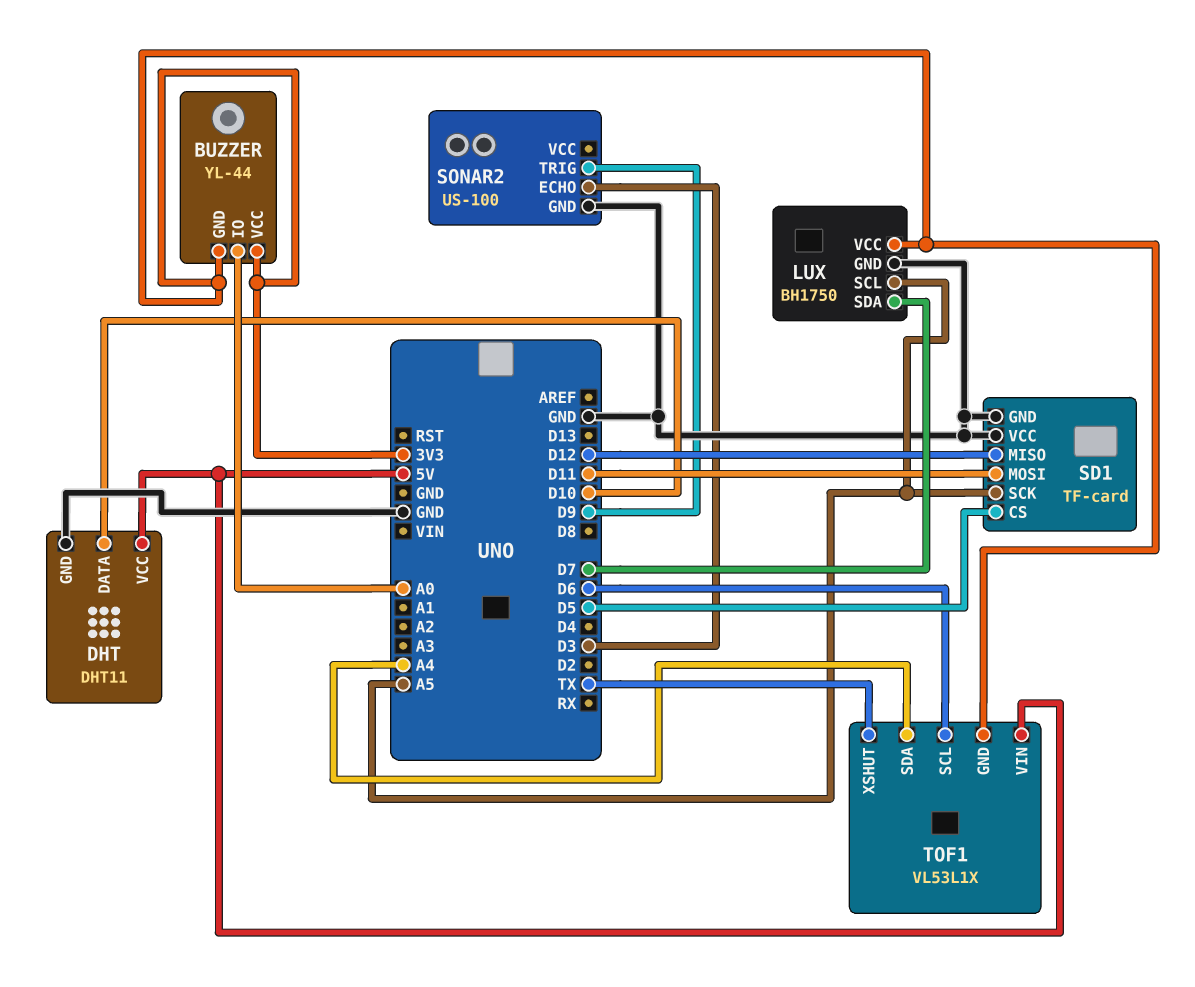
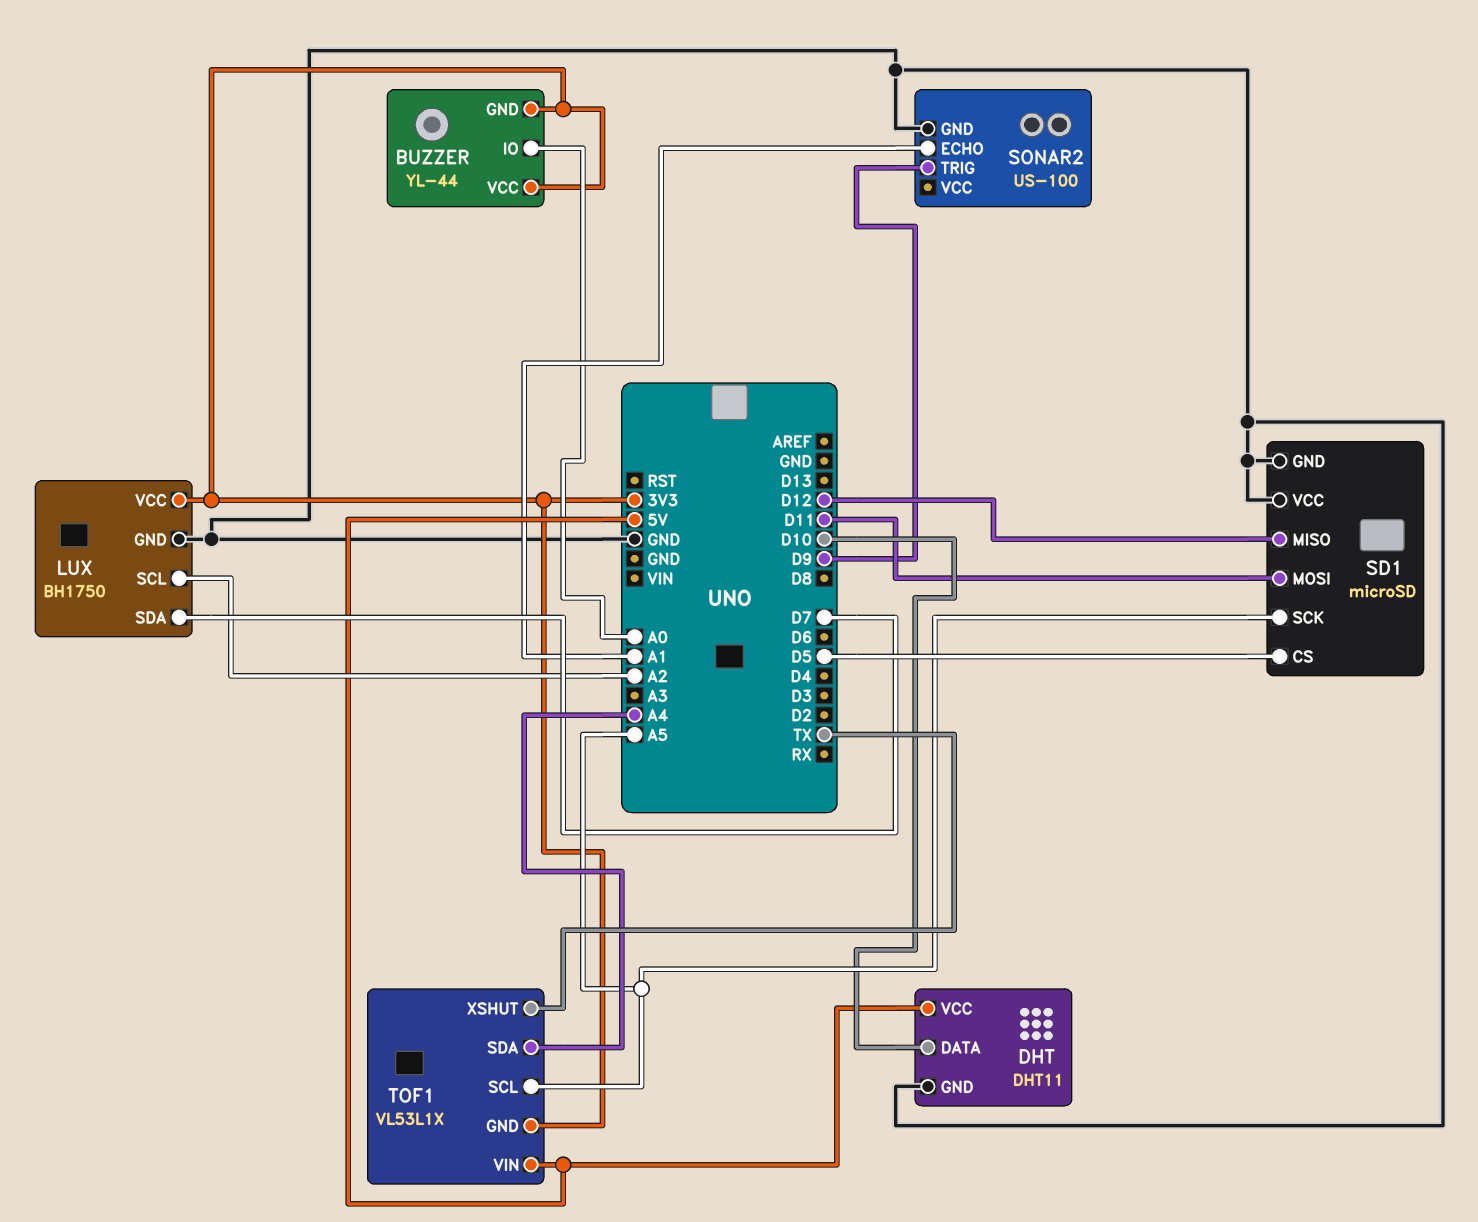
LUX pin SCL: A5 -> A2
SD1: TF-card -> microSD
SONAR2 pin ECHO: D3 -> A1
TOF1 pin SCL: D6 -> A5

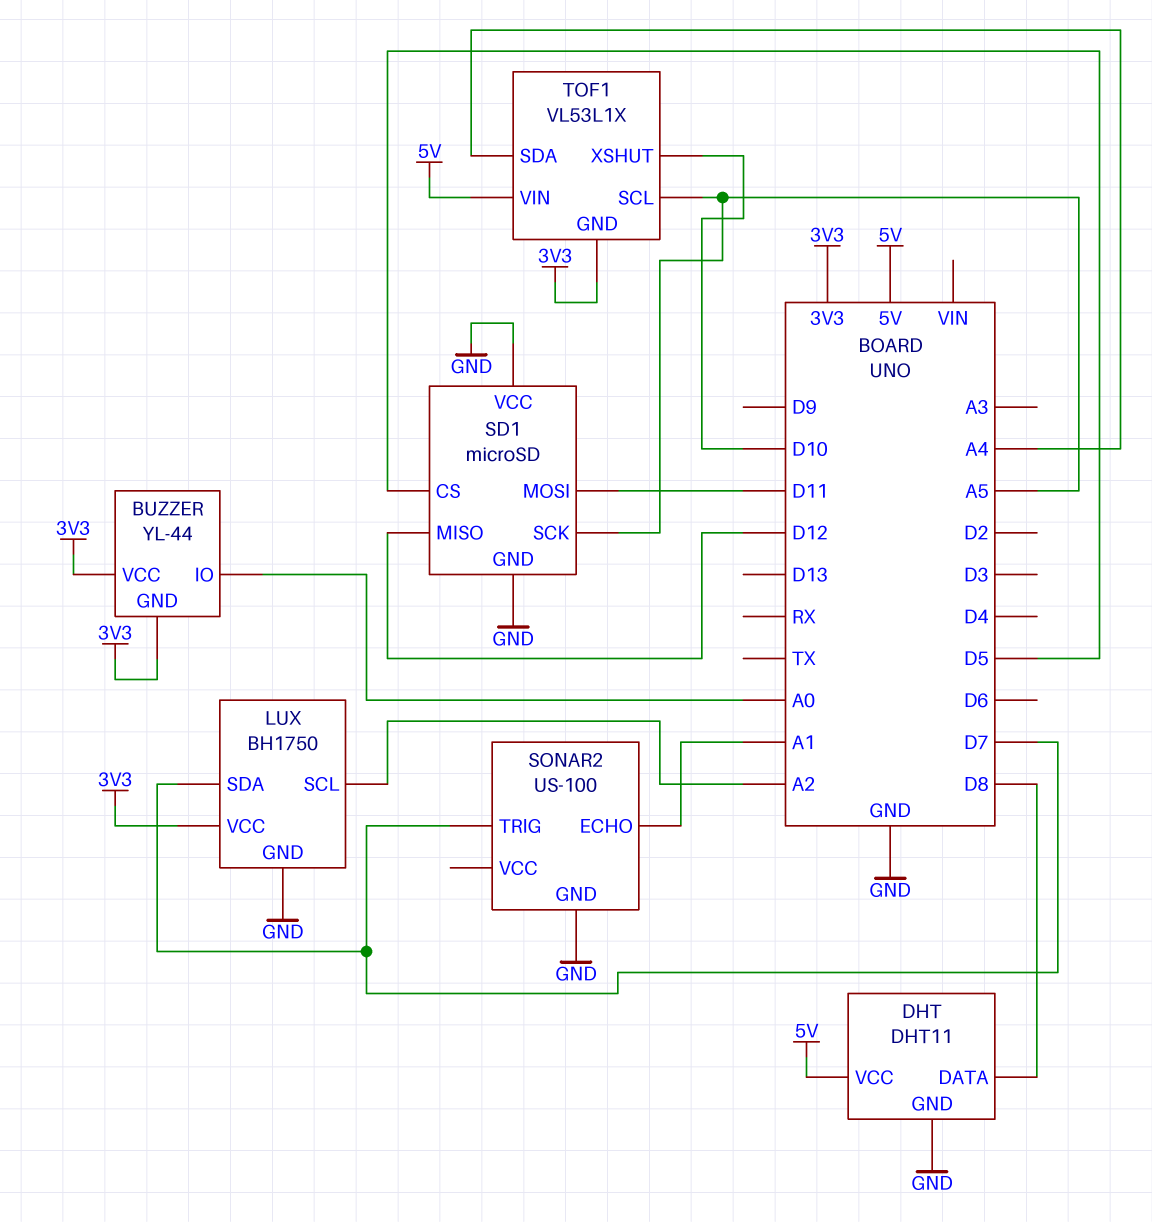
DHT pin DATA: D10 -> D8
SONAR2 pin TRIG: D9 -> D7
TOF1 pin XSHUT: TX -> D10

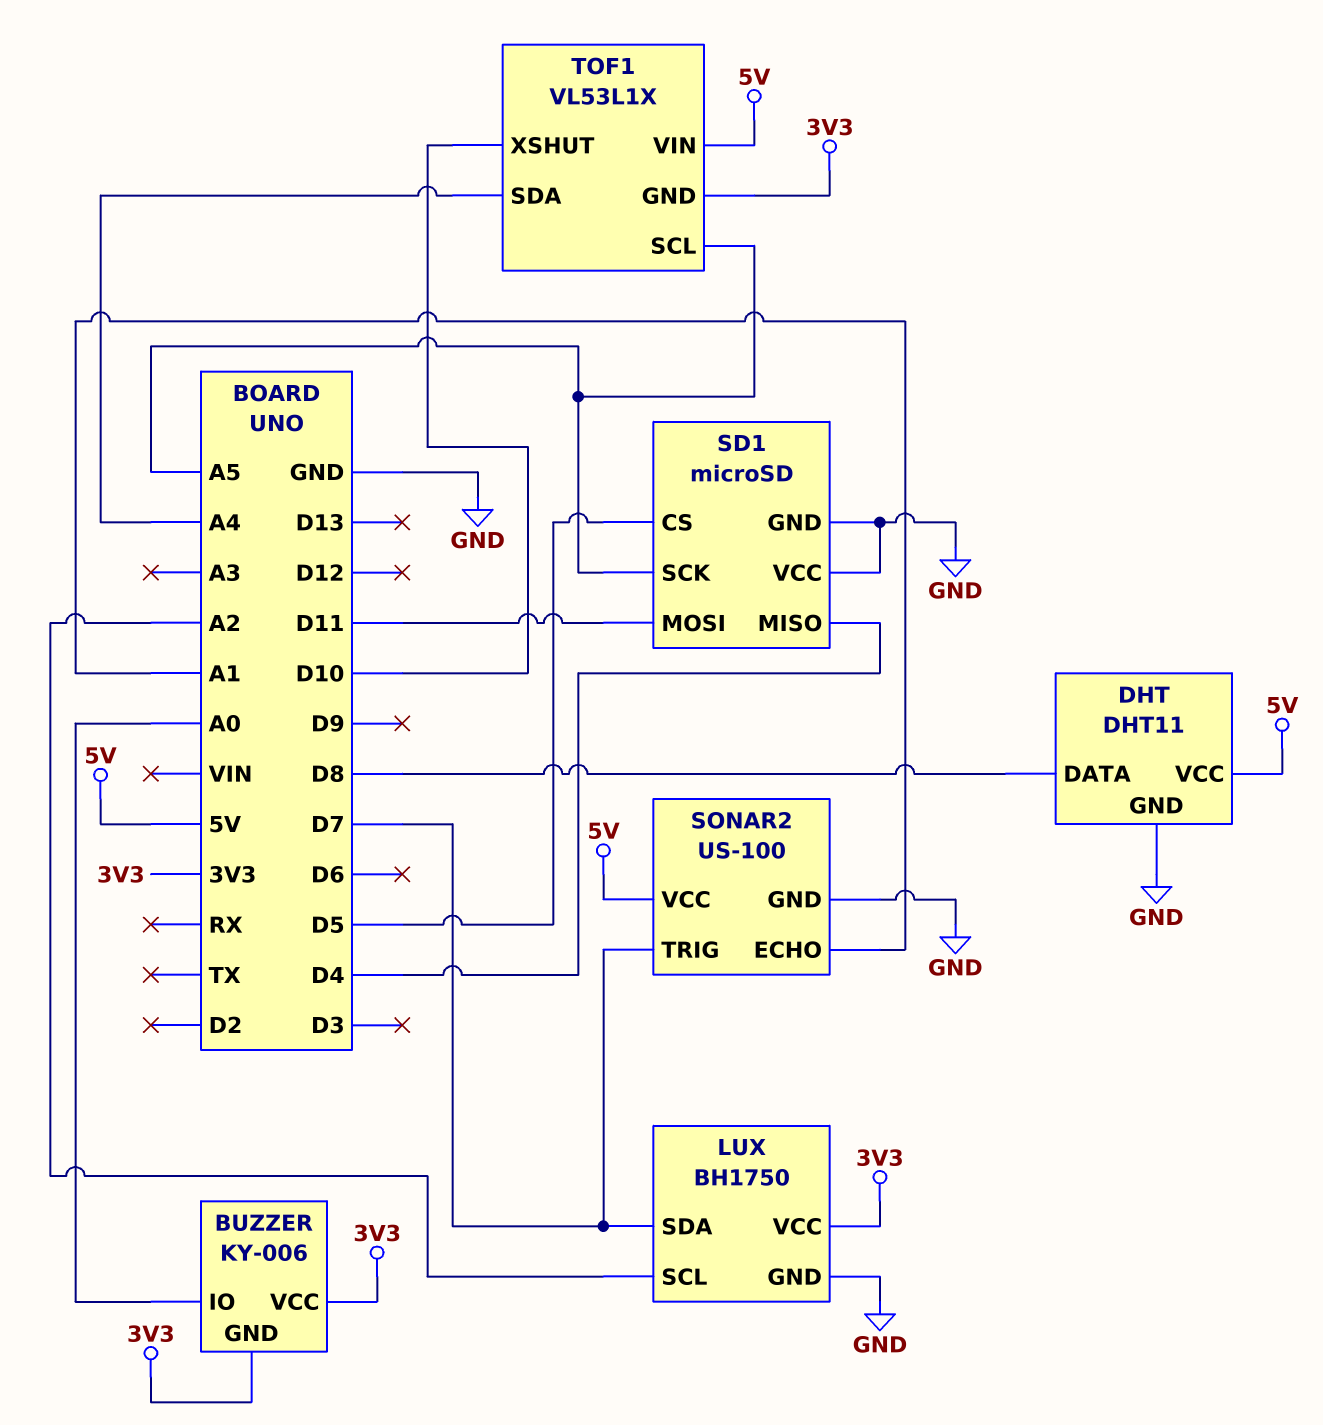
BUZZER: YL-44 -> KY-006
SD1 pin MISO: D12 -> D4
SONAR2 pin VCC: none -> 5V

